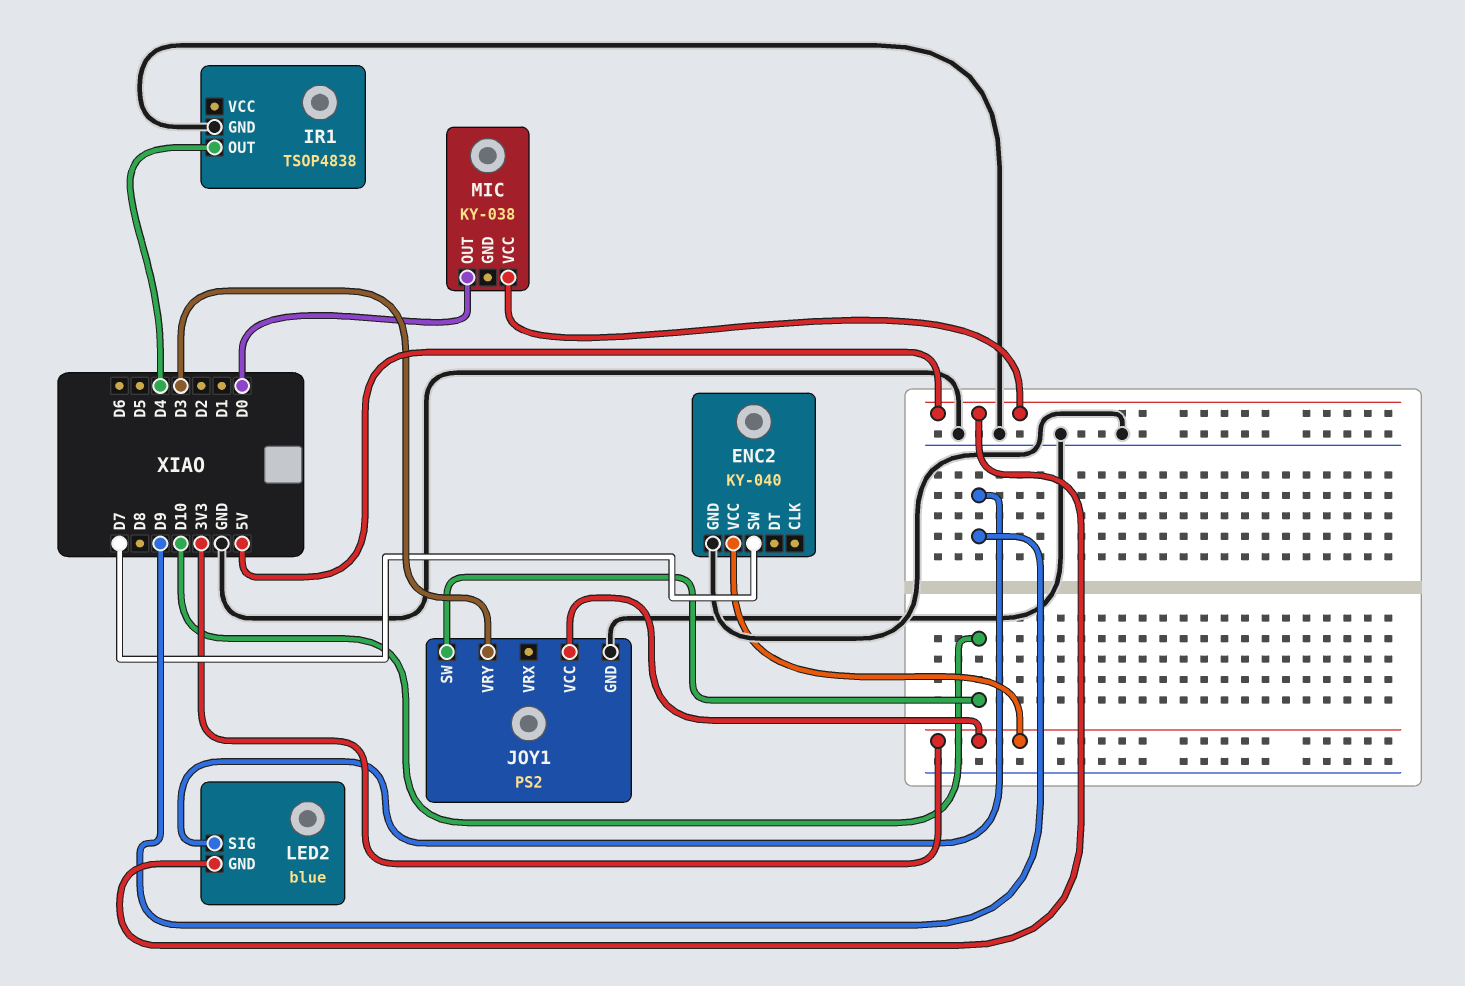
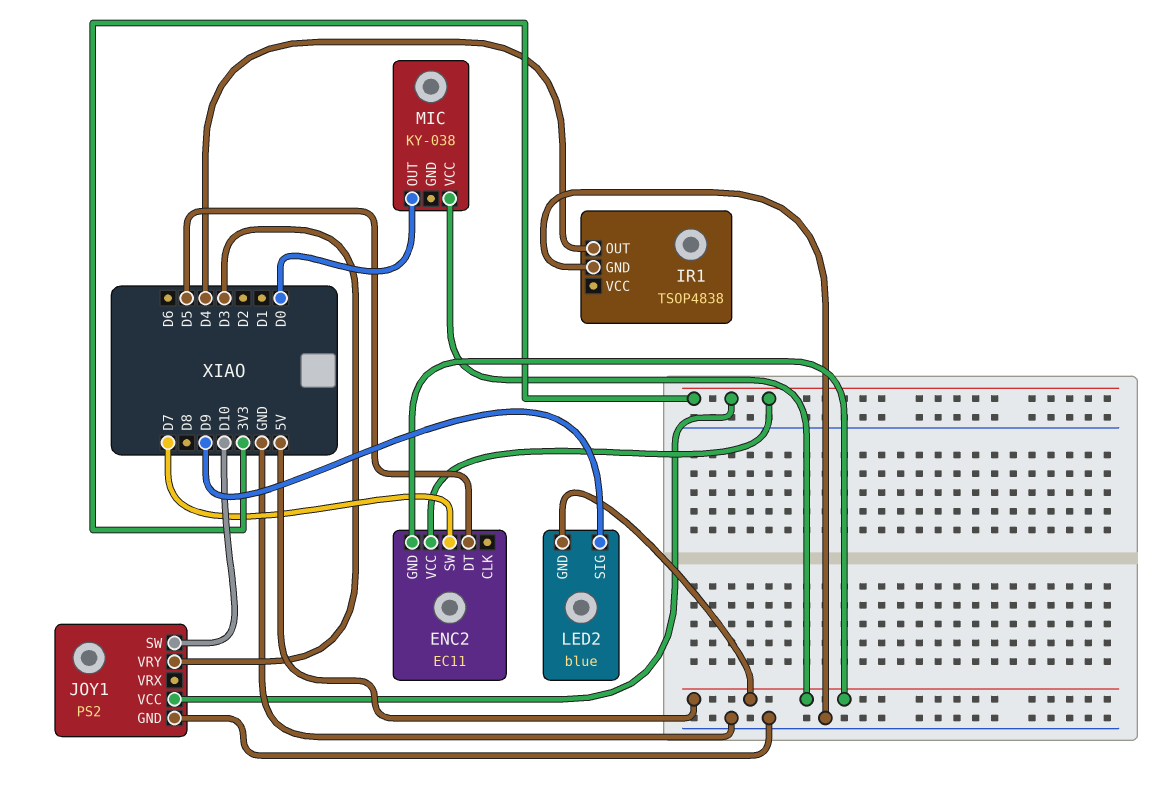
ENC2: KY-040 -> EC11
ENC2 pin DT: none -> D5
ENC2 pin GND: GND -> 5V

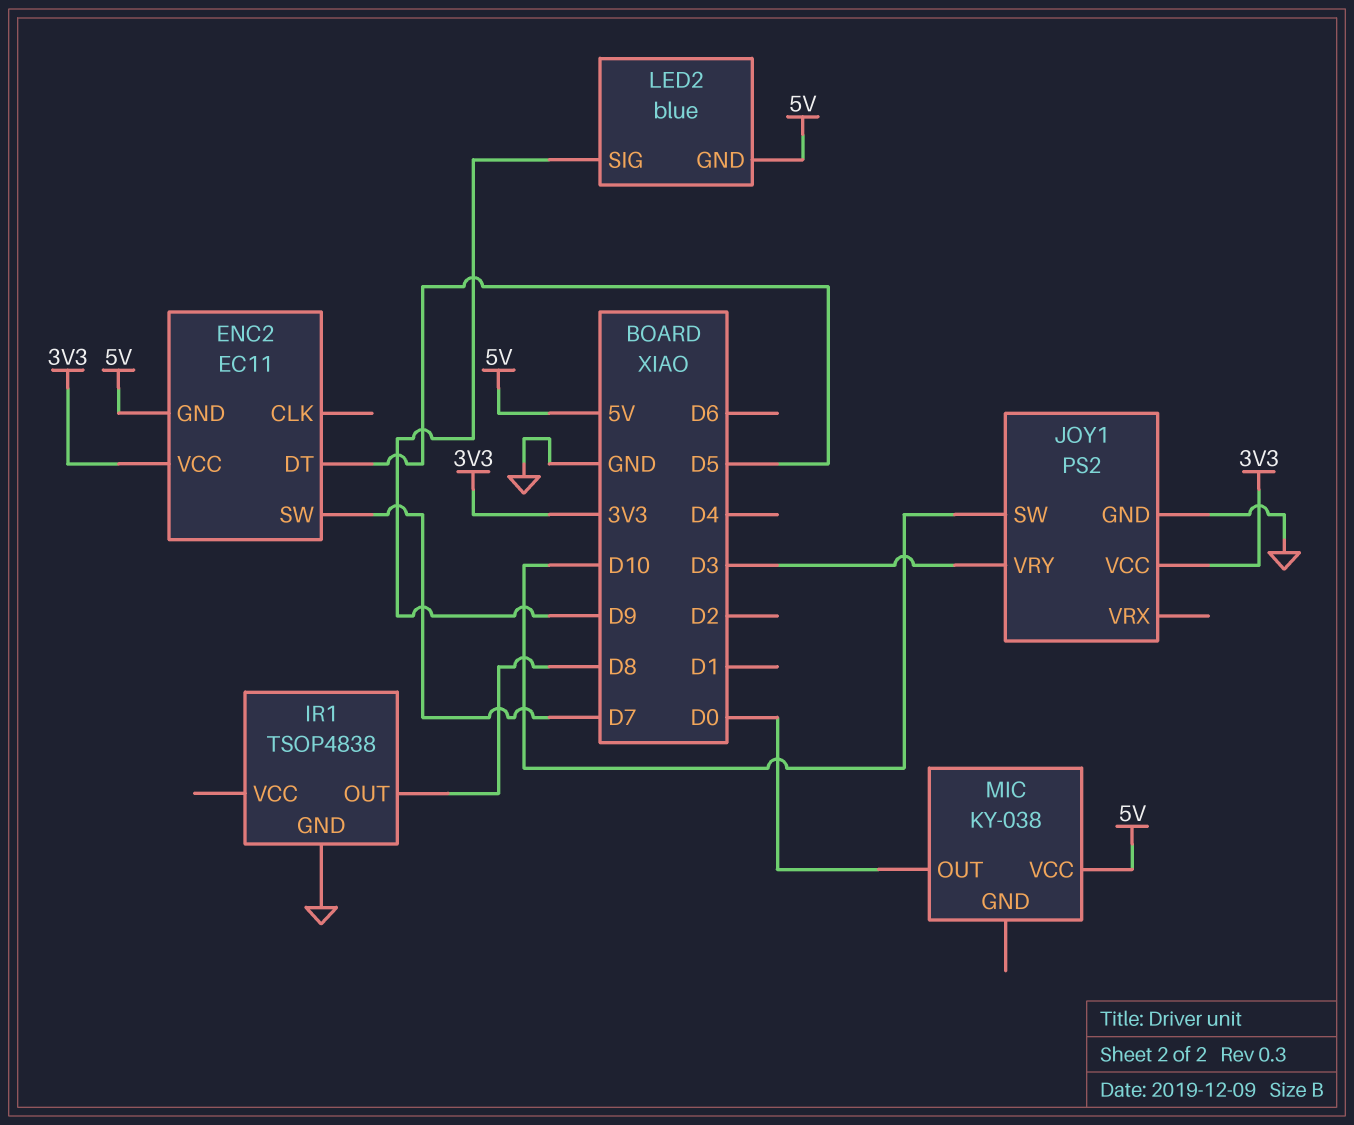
IR1 pin OUT: D4 -> D8

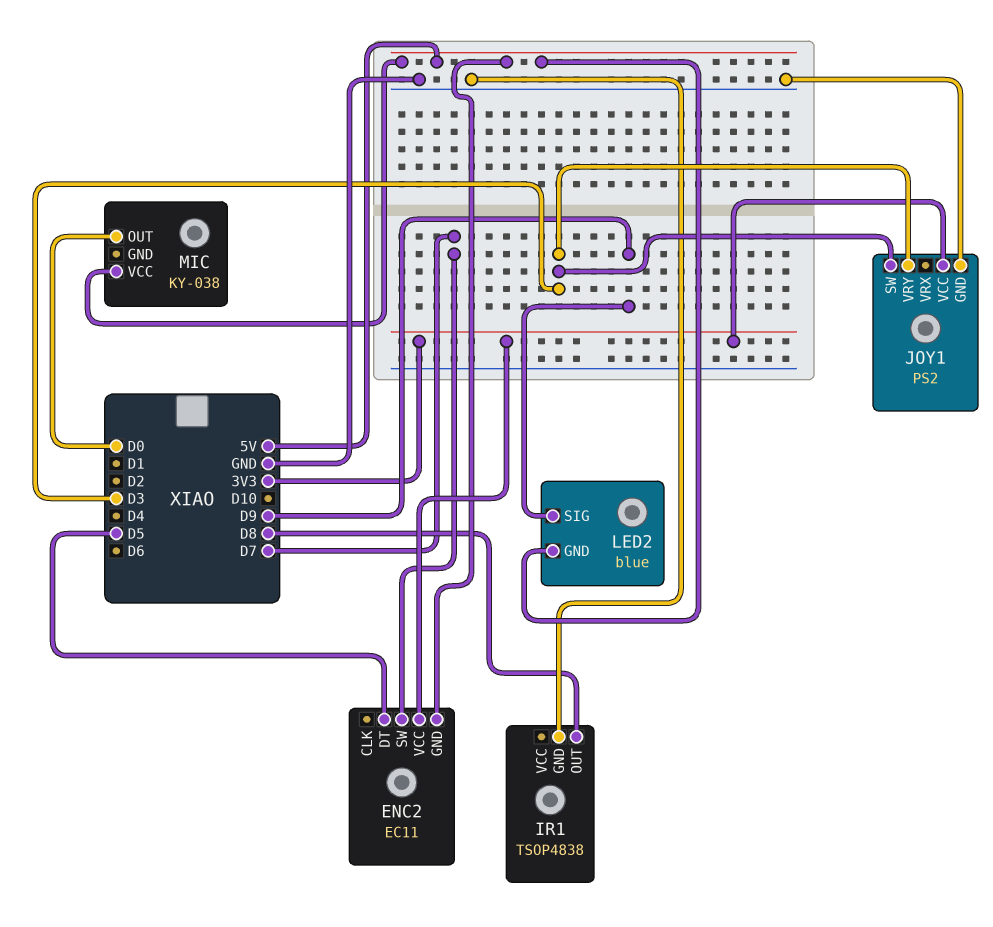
JOY1 pin SW: D10 -> D3

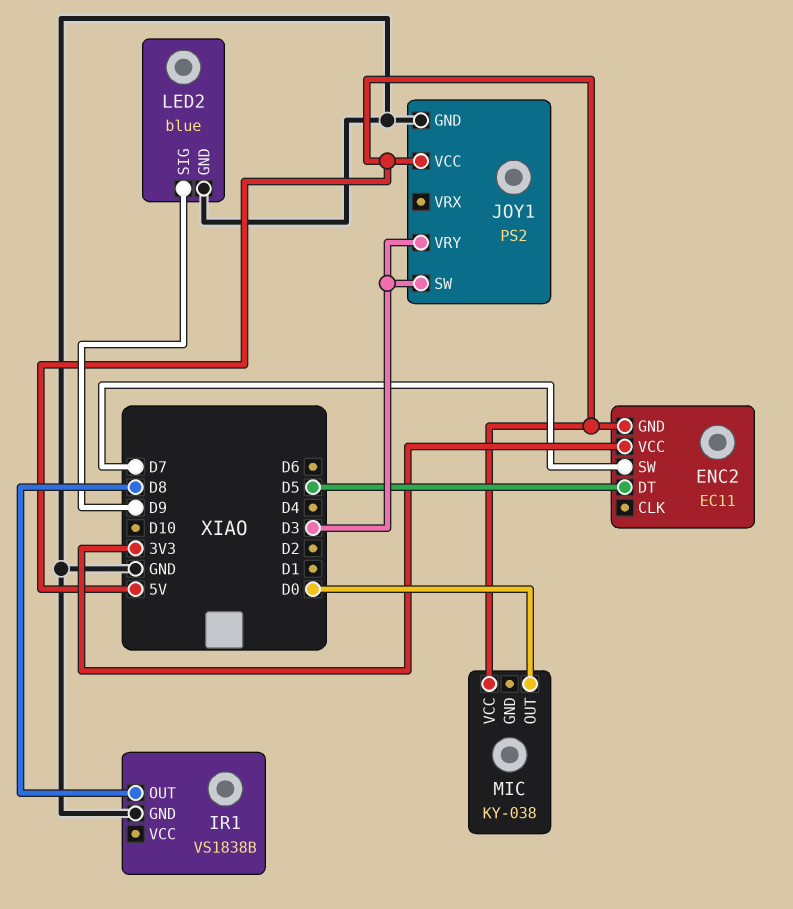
IR1: TSOP4838 -> VS1838B
JOY1 pin VCC: 3V3 -> 5V
LED2 pin GND: 5V -> GND

